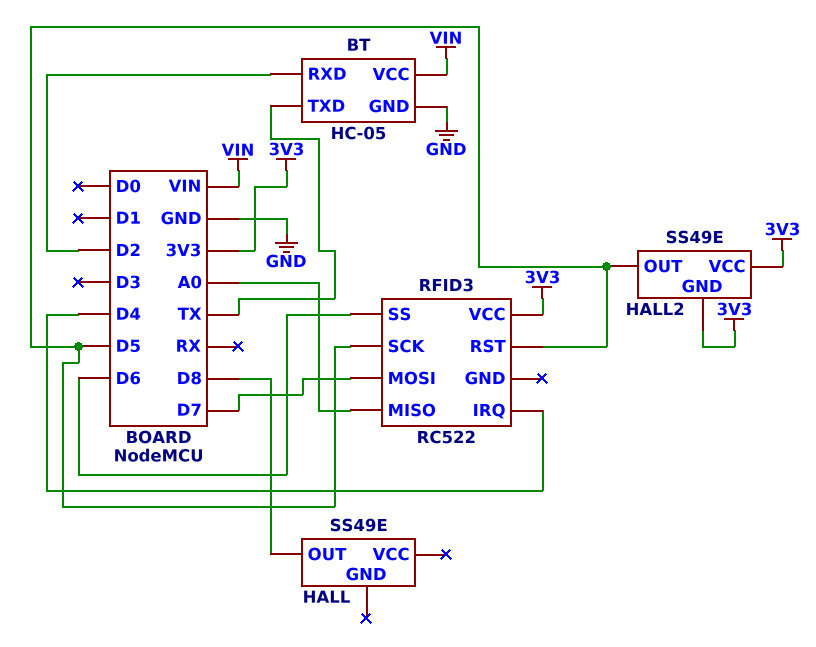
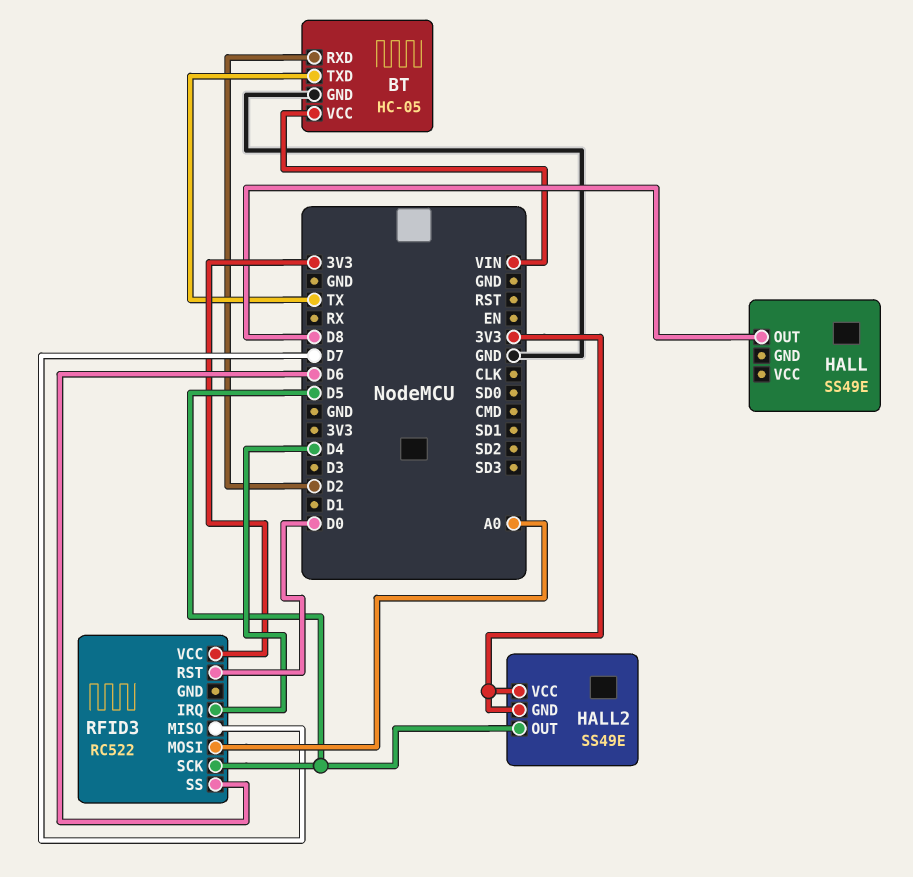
RFID3 pin MISO: A0 -> D7
RFID3 pin MOSI: D7 -> A0
RFID3 pin RST: D5 -> D0

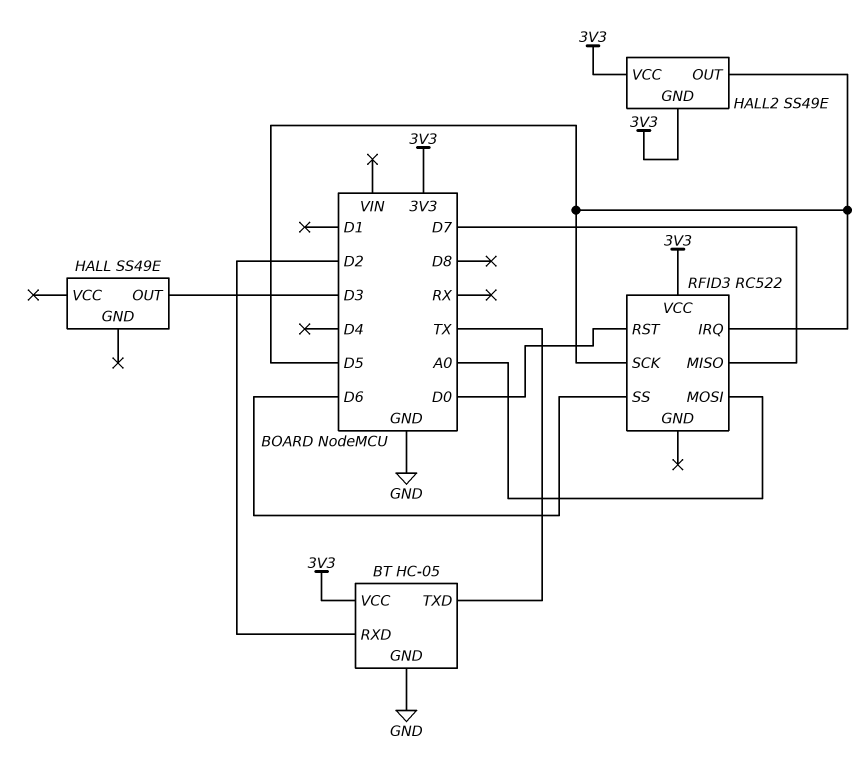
BT pin VCC: VIN -> 3V3
HALL pin OUT: D8 -> D3
RFID3 pin IRQ: D4 -> D5

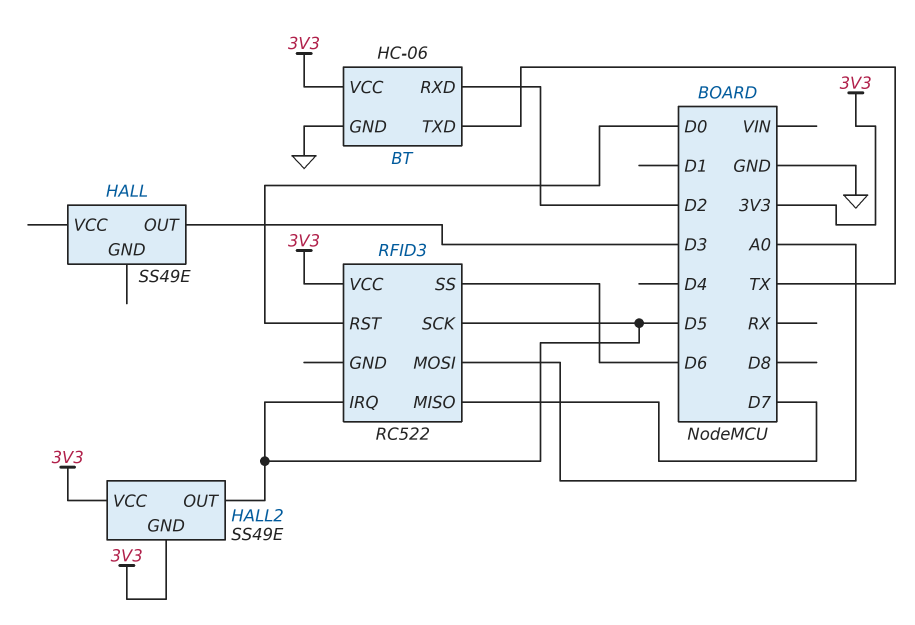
BT: HC-05 -> HC-06

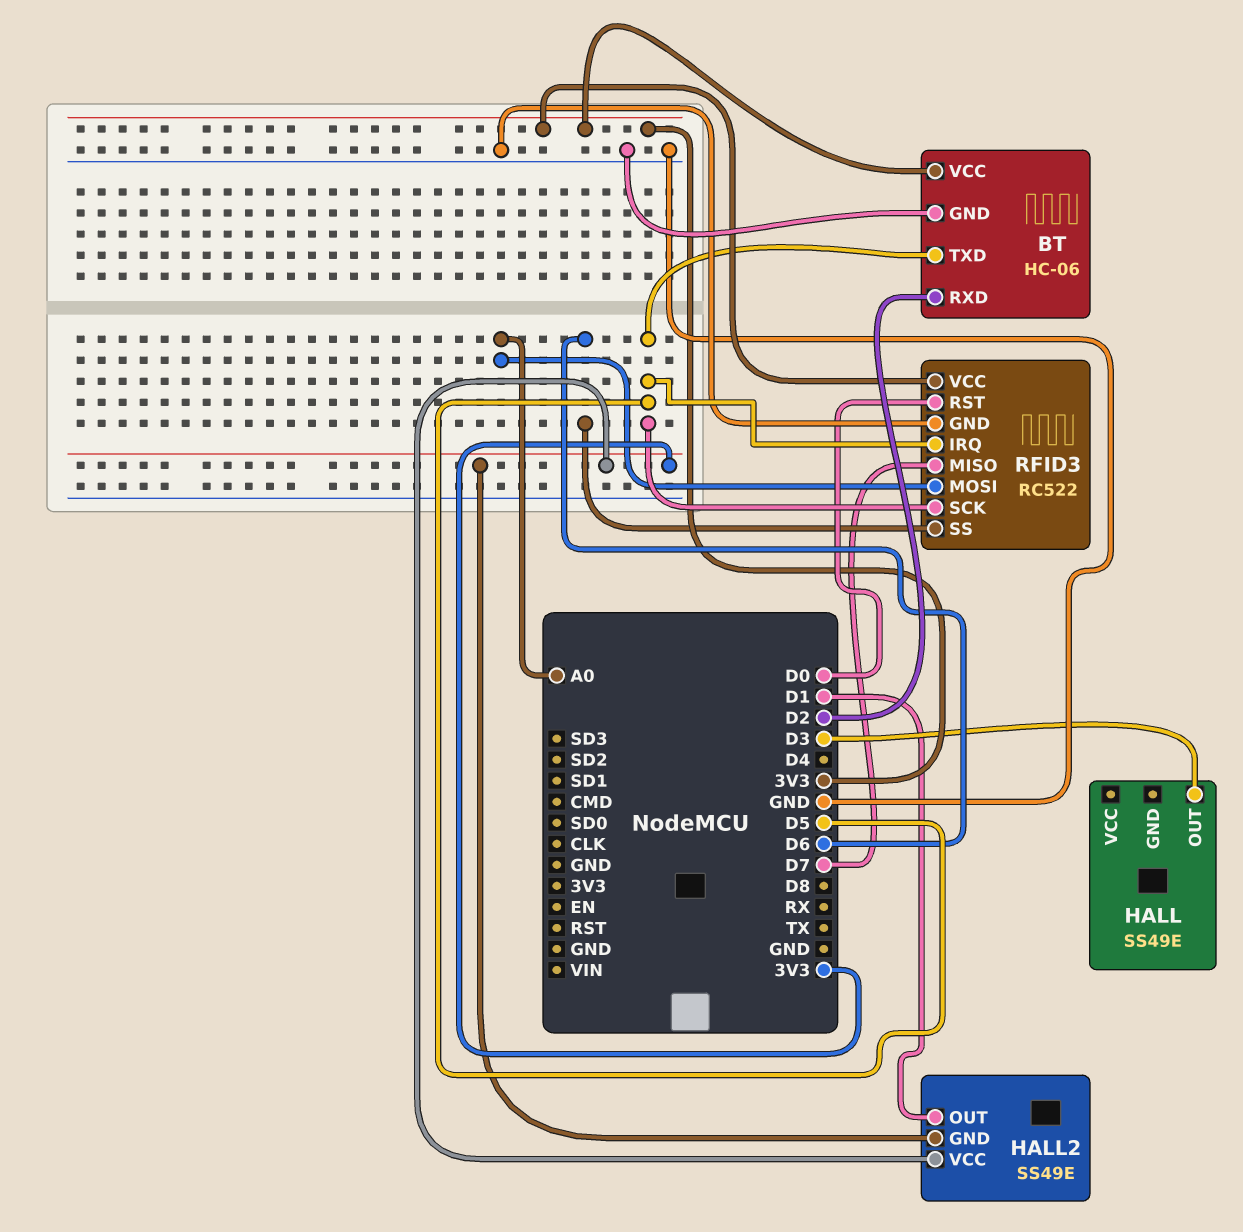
BT pin TXD: TX -> D5
HALL2 pin OUT: D5 -> D1
RFID3 pin GND: none -> GND

